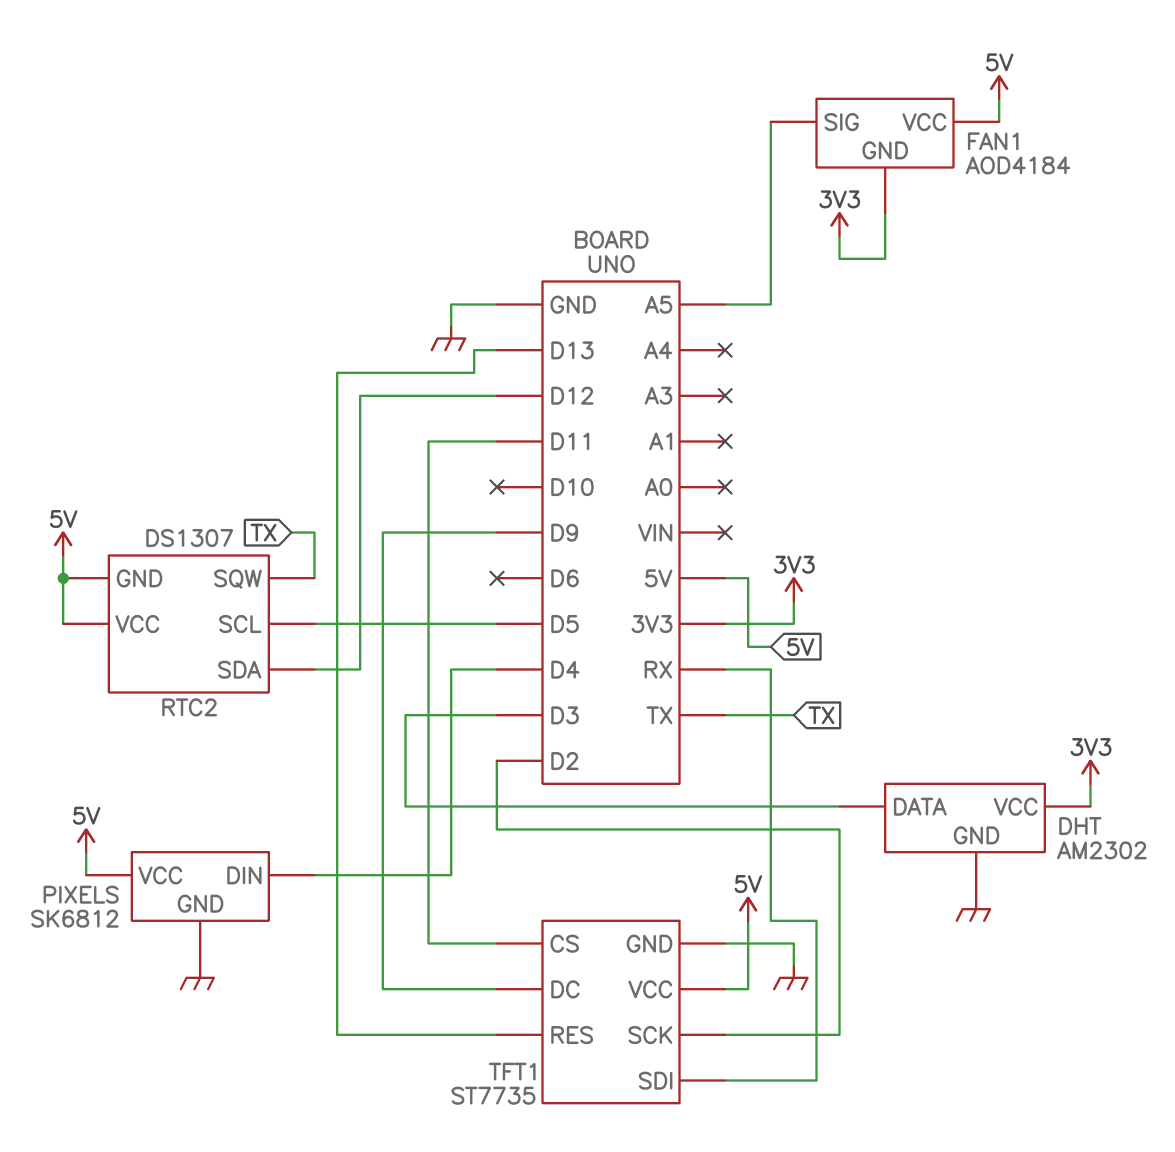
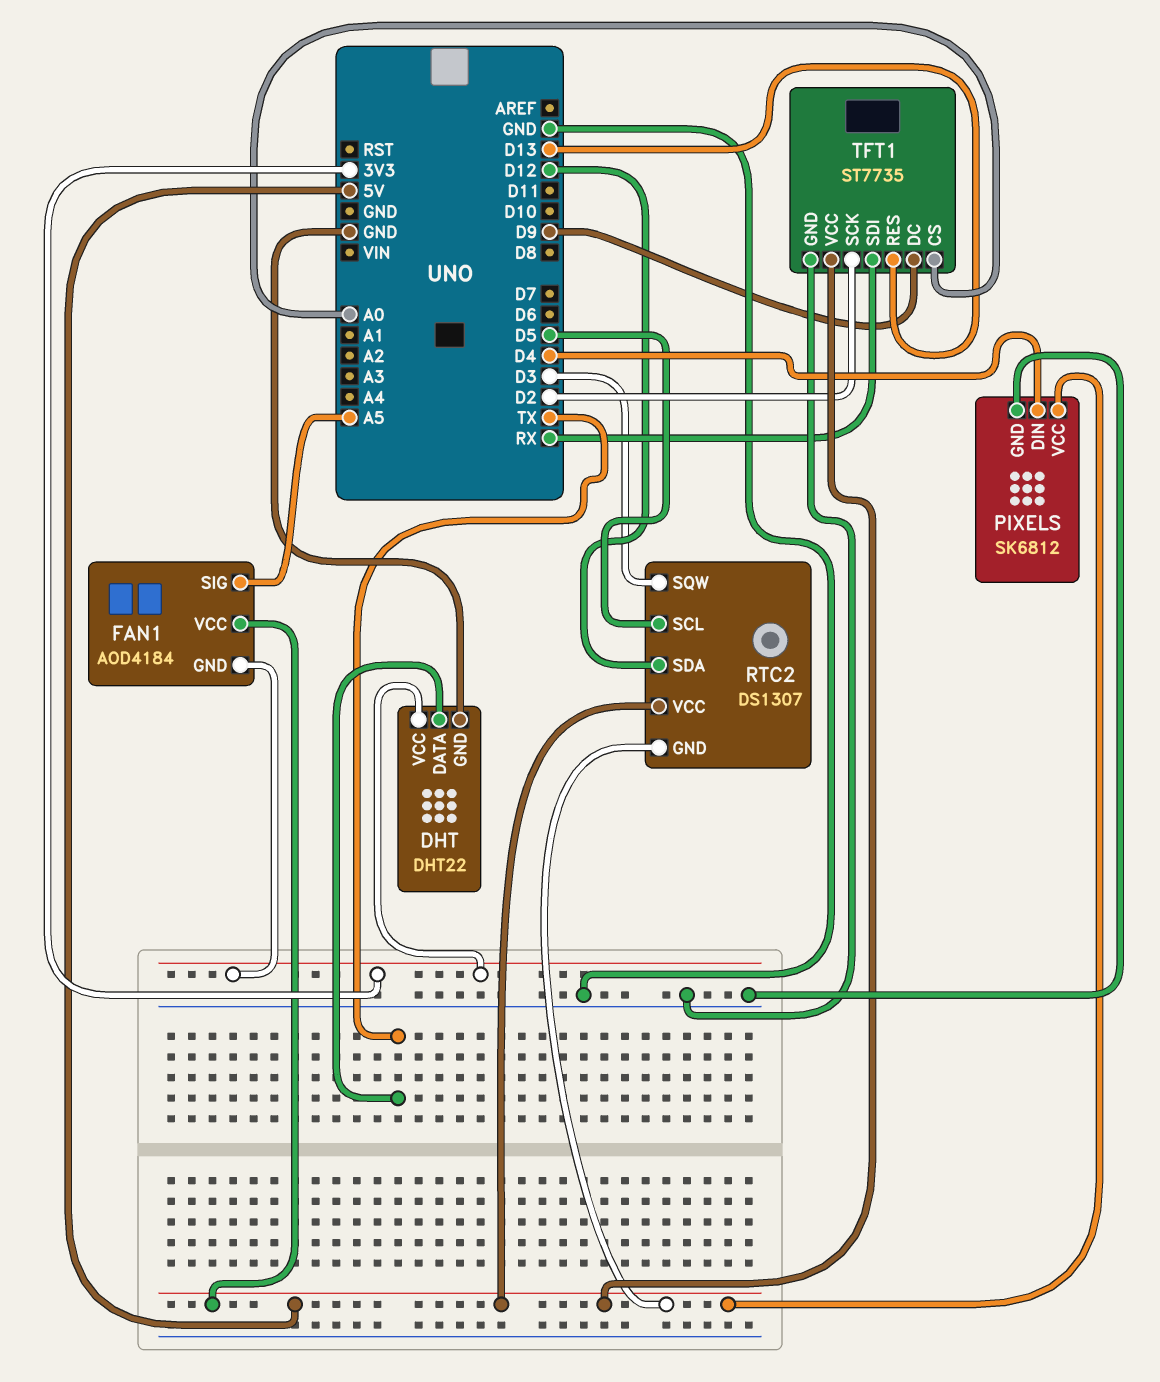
DHT: AM2302 -> DHT22
DHT pin DATA: D3 -> TX
RTC2 pin SQW: TX -> D3
TFT1 pin CS: D11 -> A0

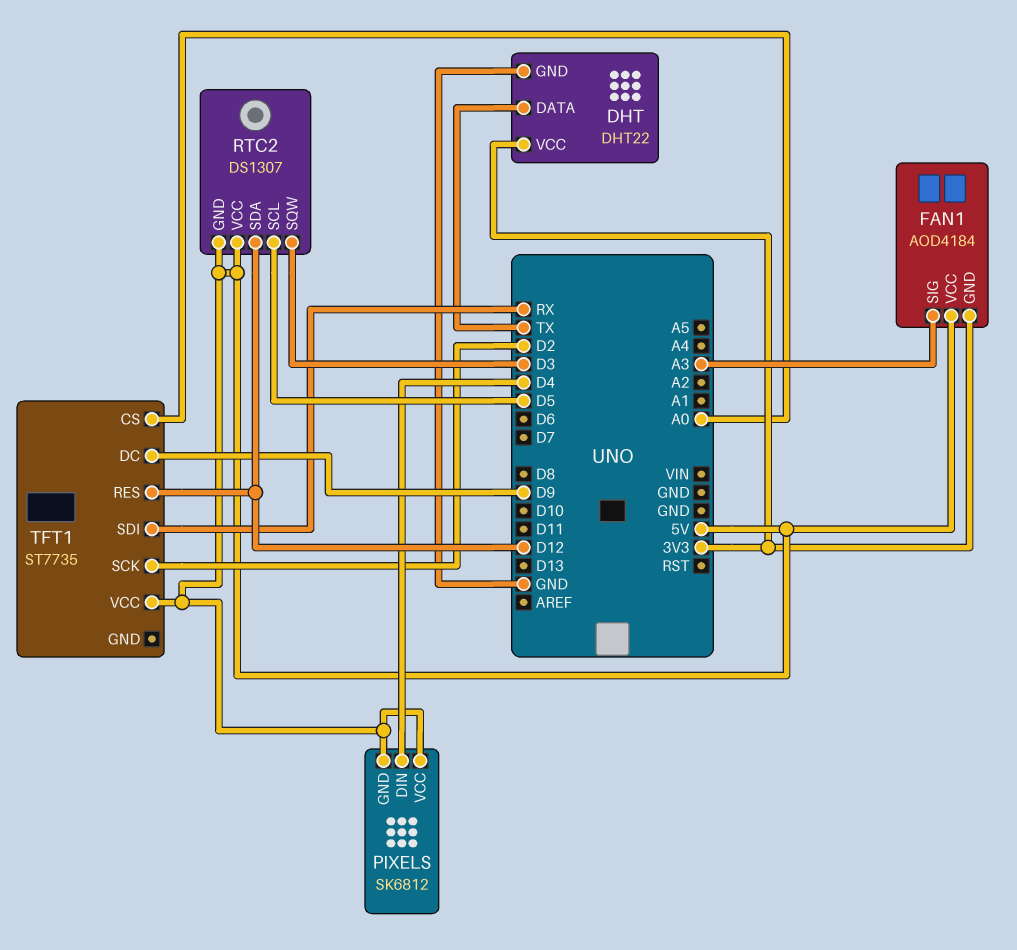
FAN1 pin SIG: A5 -> A3
PIXELS pin GND: GND -> 5V
TFT1 pin GND: GND -> none
TFT1 pin RES: D13 -> D12

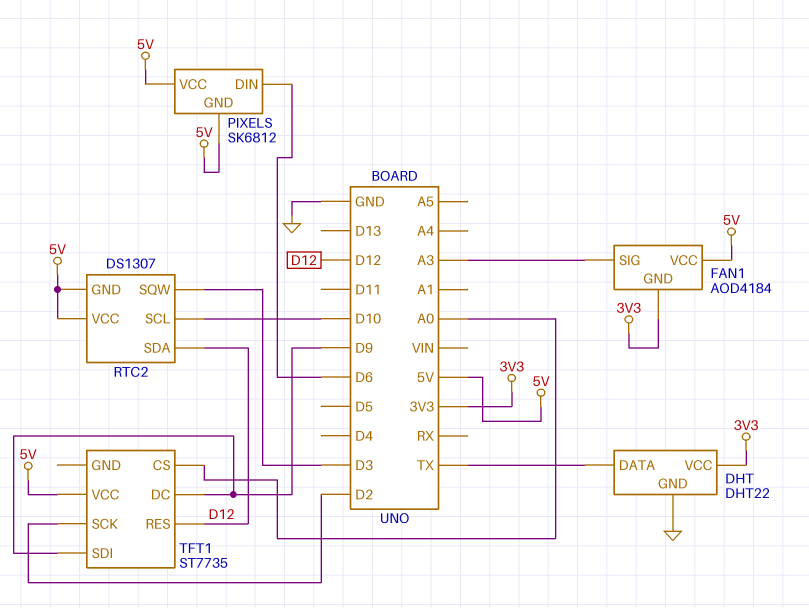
PIXELS pin DIN: D4 -> D6
RTC2 pin SCL: D5 -> D10
TFT1 pin SDI: RX -> D9

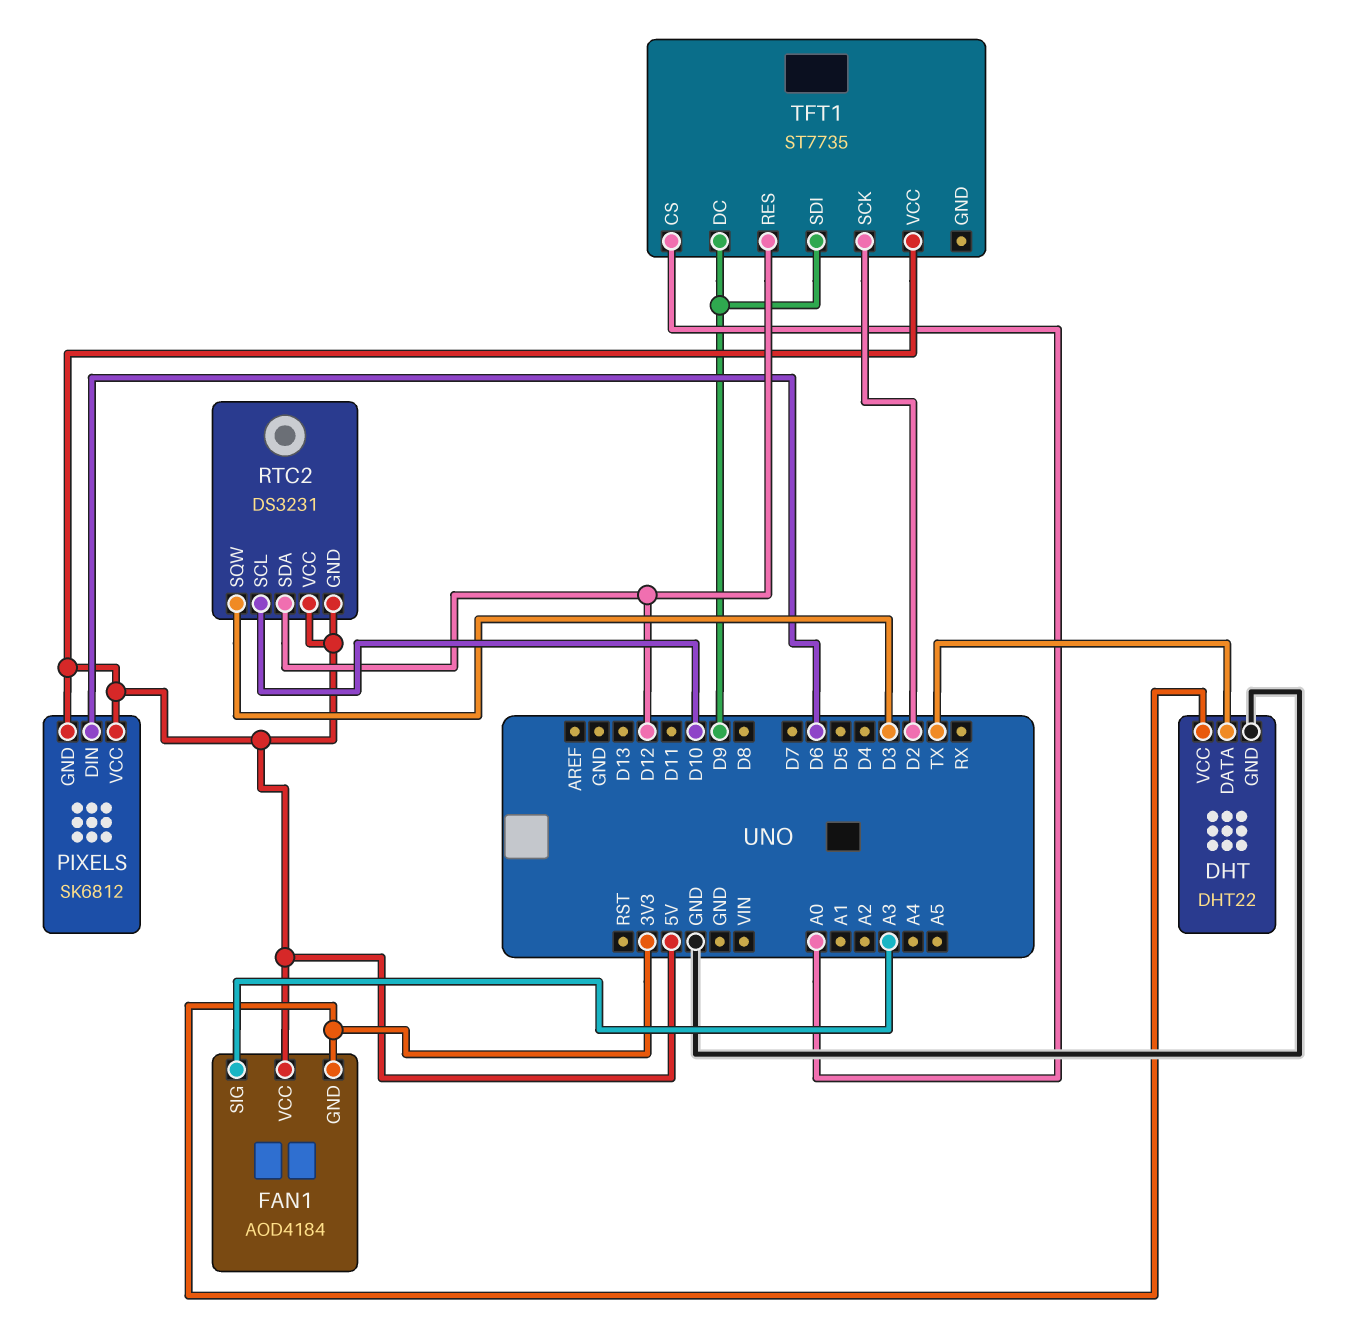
RTC2: DS1307 -> DS3231

